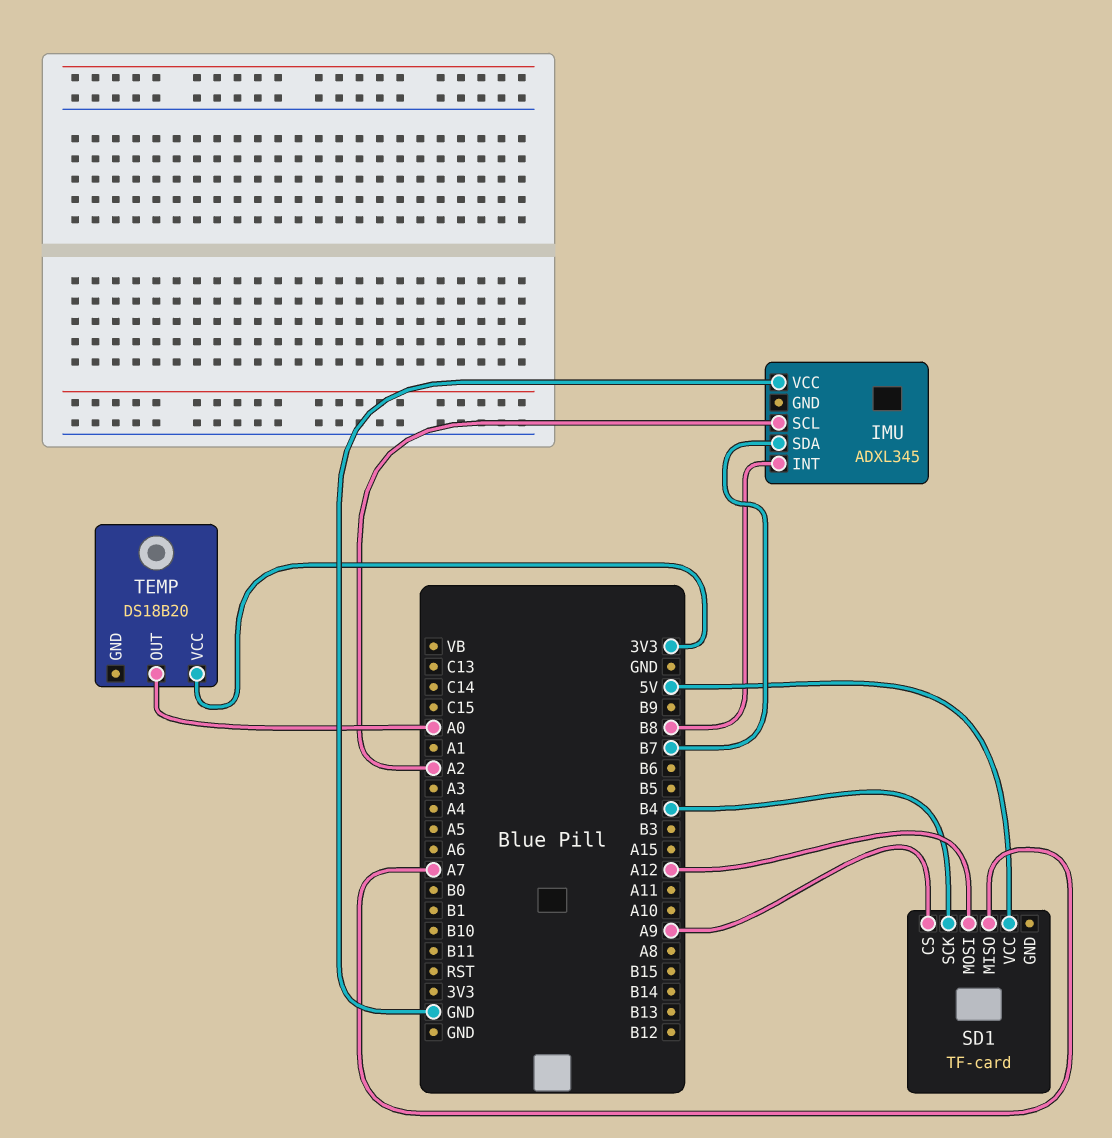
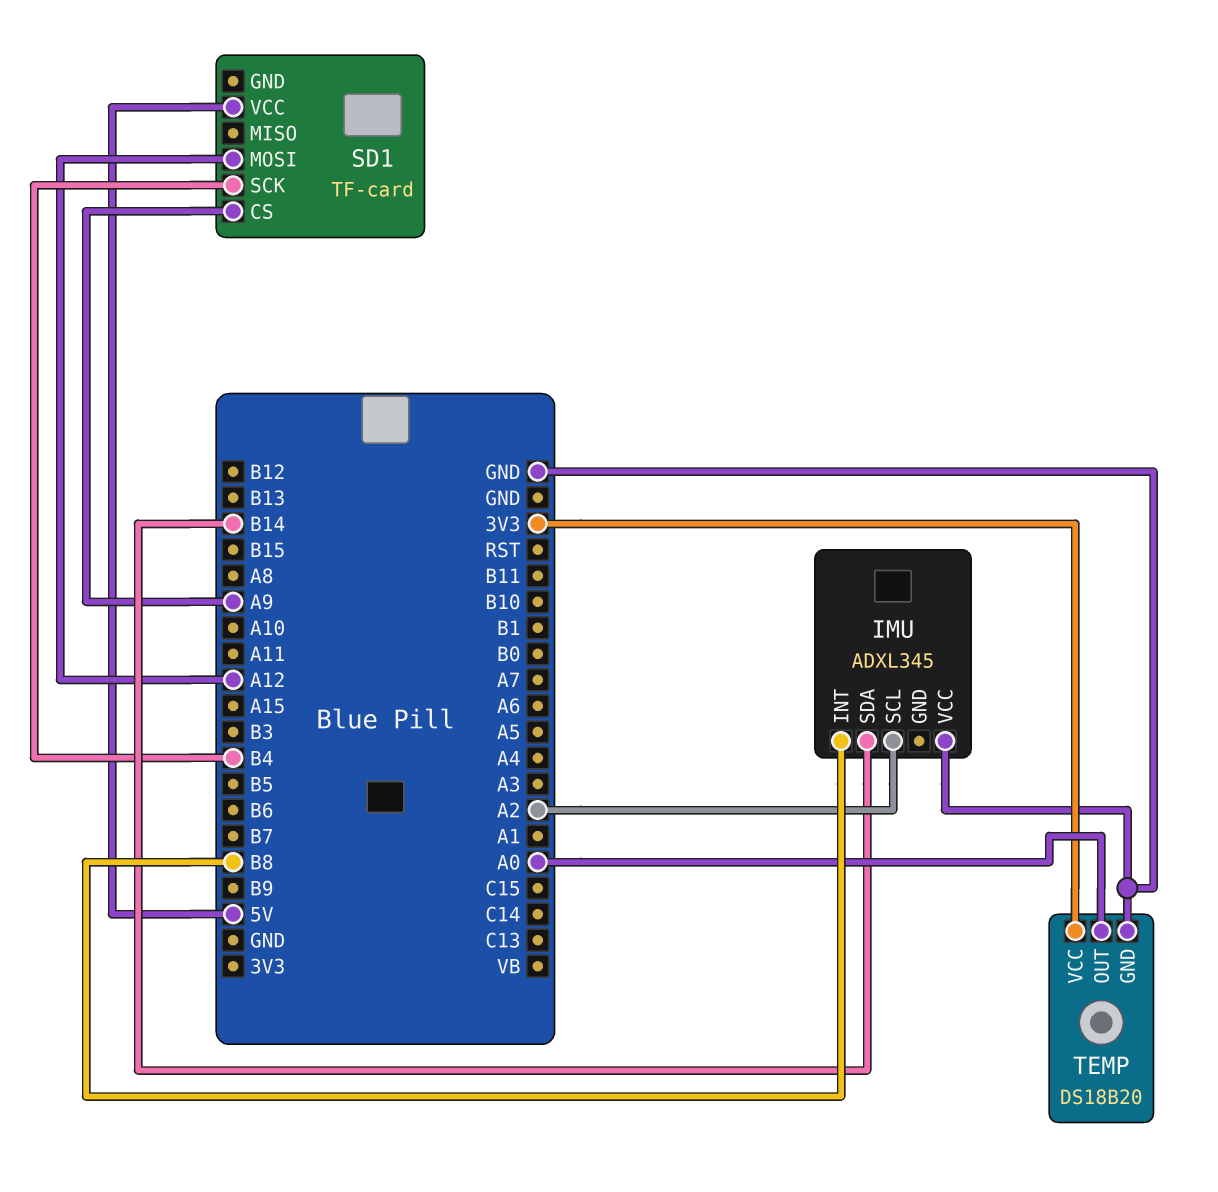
IMU pin SDA: B7 -> B14
SD1 pin MISO: A7 -> none
TEMP pin GND: none -> GND

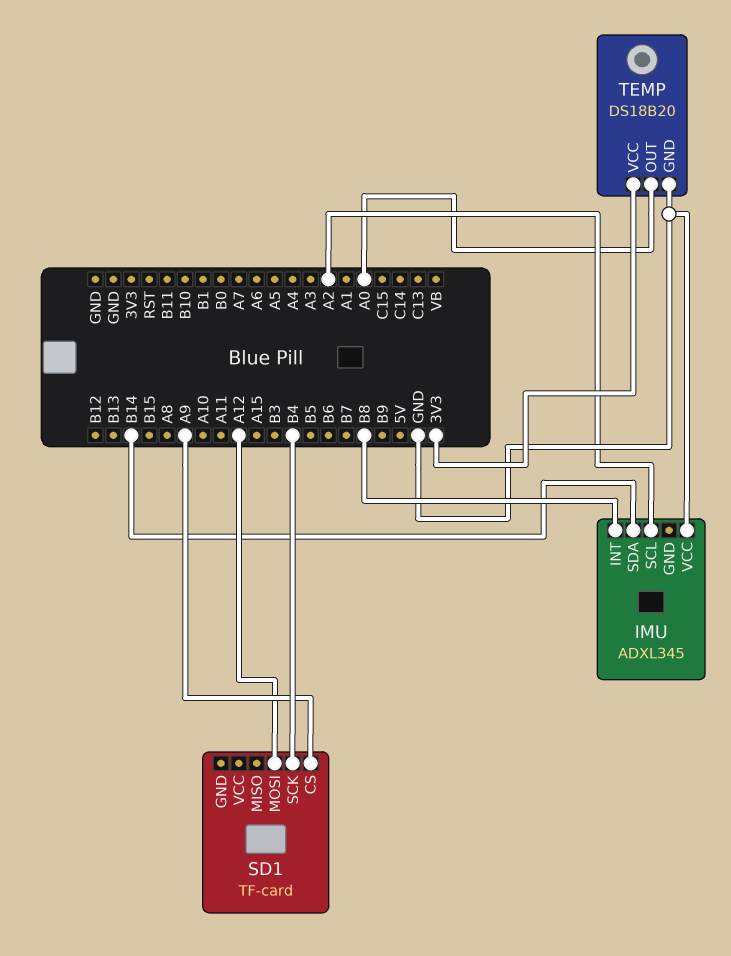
SD1 pin VCC: 5V -> none

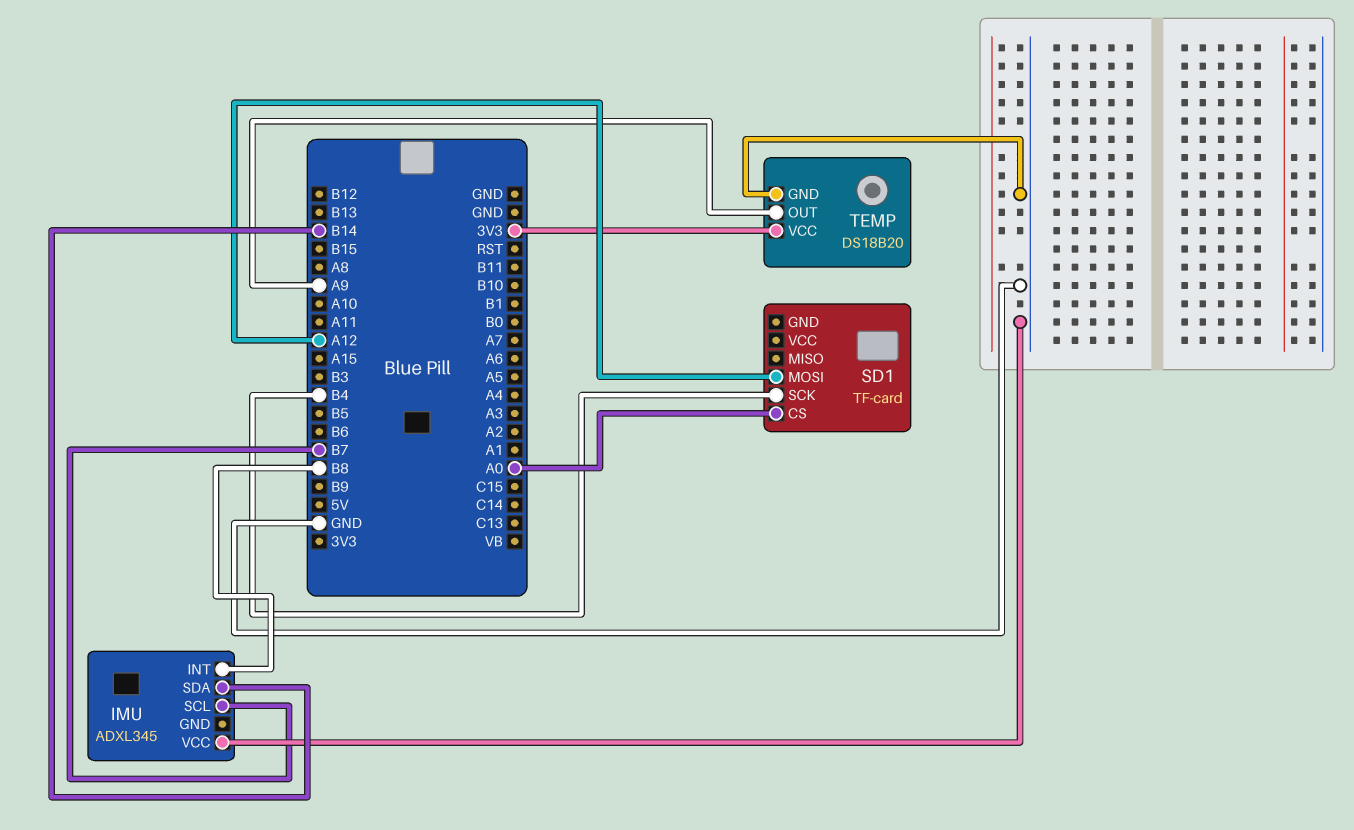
IMU pin SCL: A2 -> B7
SD1 pin CS: A9 -> A0
TEMP pin OUT: A0 -> A9

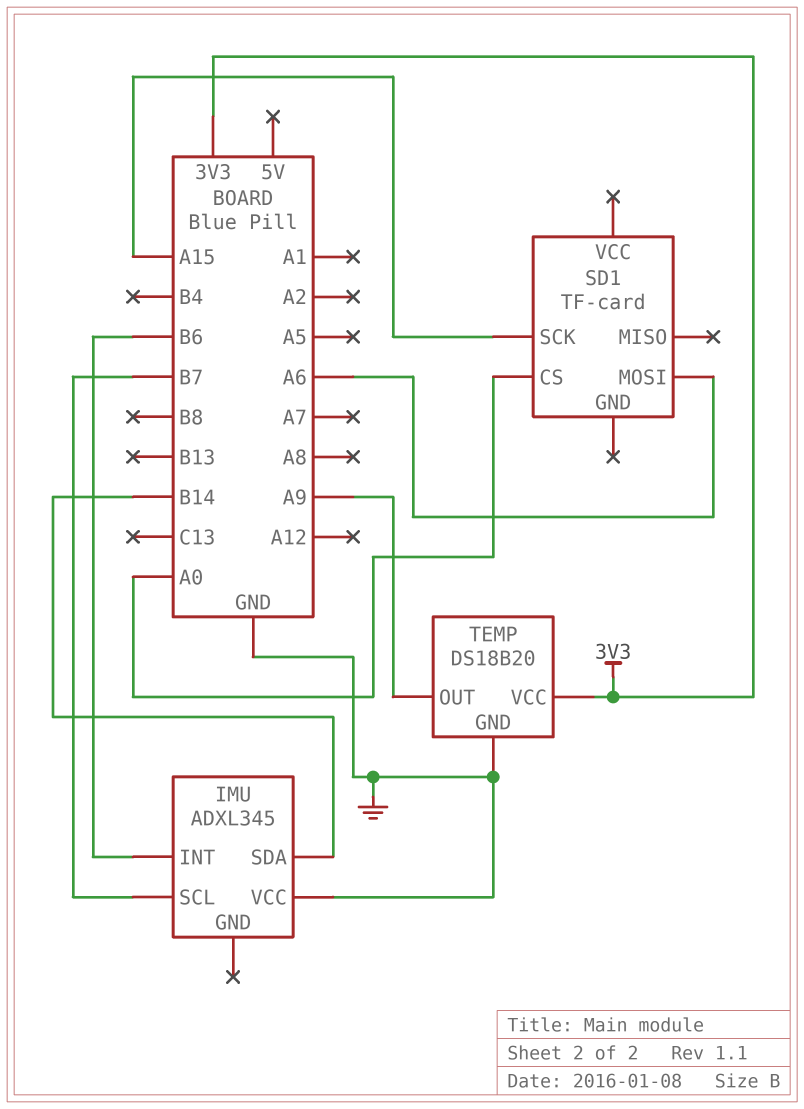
IMU pin INT: B8 -> B6
SD1 pin MOSI: A12 -> A6
SD1 pin SCK: B4 -> A15

